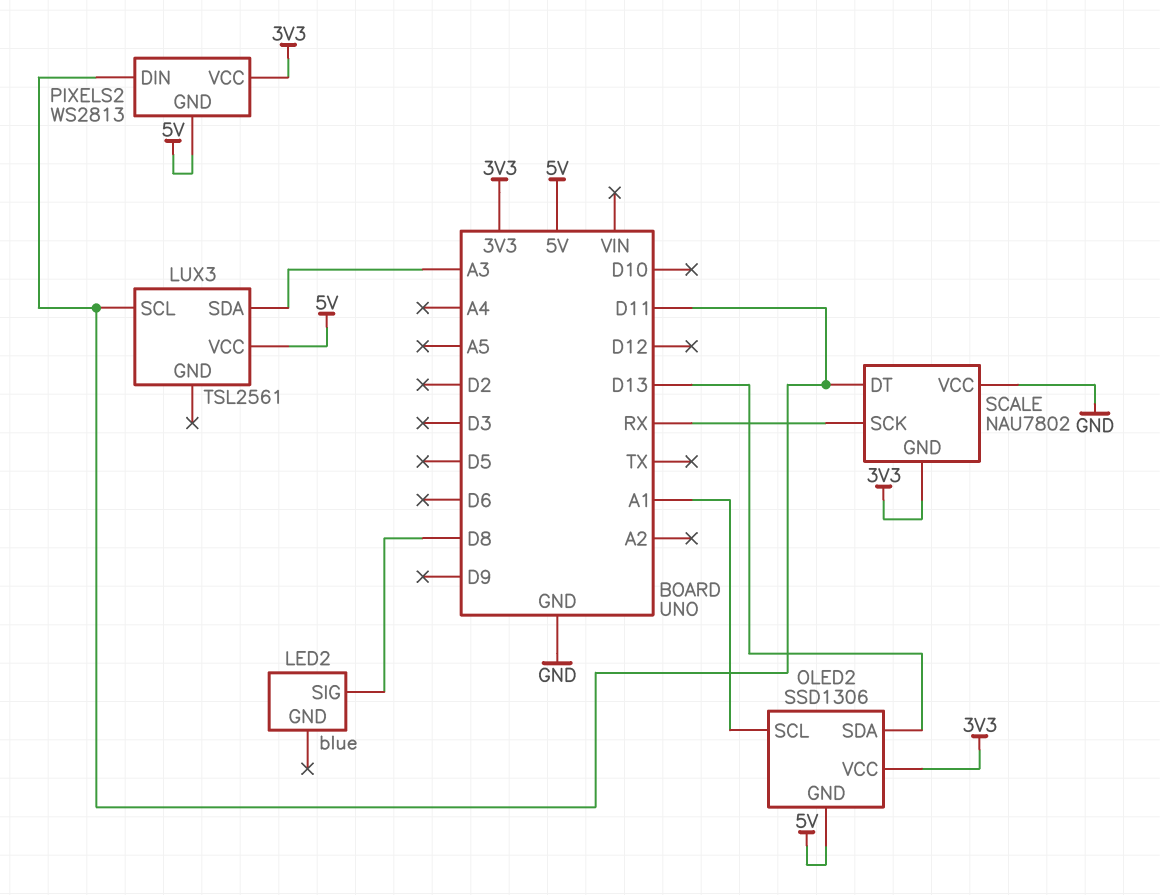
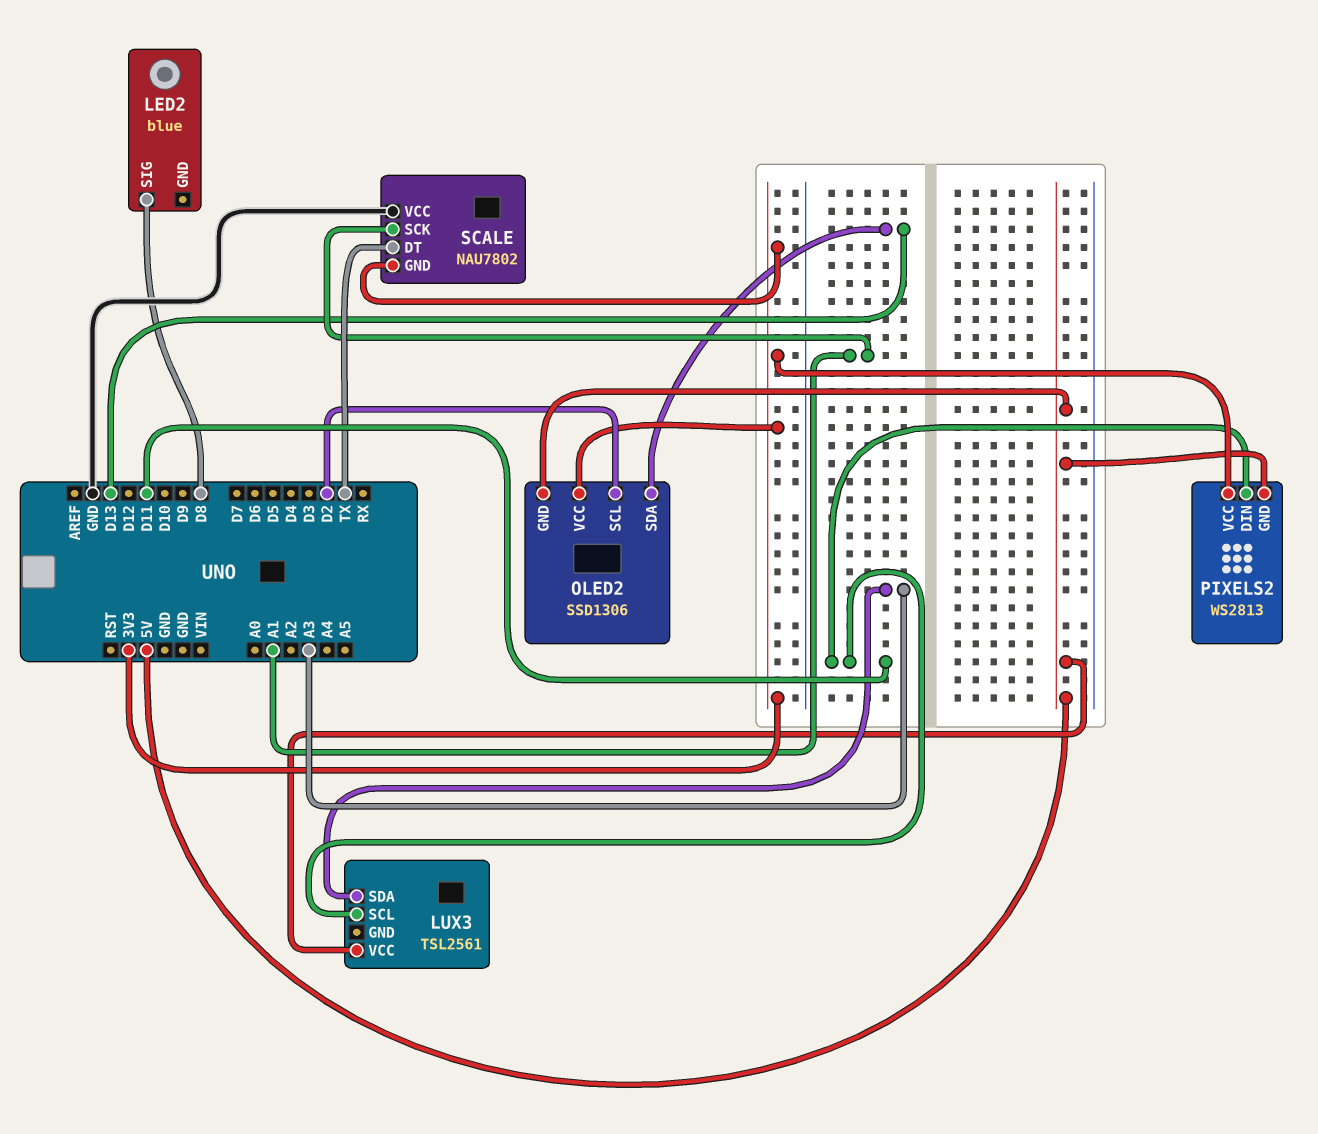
OLED2 pin SCL: A1 -> D2
SCALE pin DT: D11 -> TX
SCALE pin SCK: RX -> A1

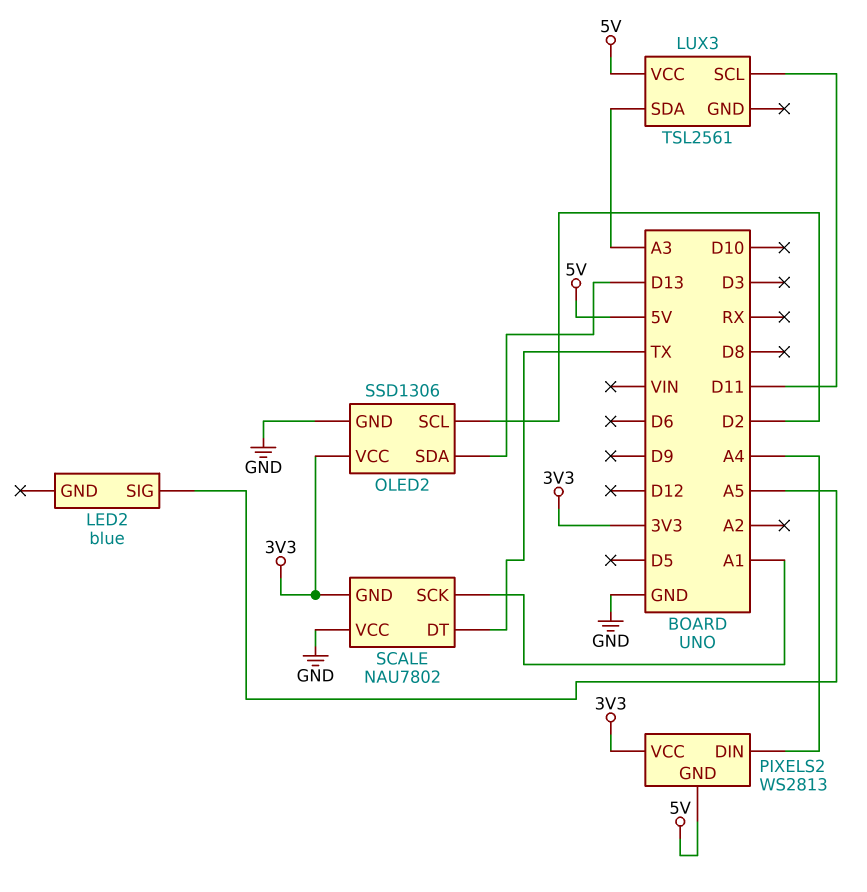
LED2 pin SIG: D8 -> A5
OLED2 pin GND: 5V -> GND
PIXELS2 pin DIN: D11 -> A4

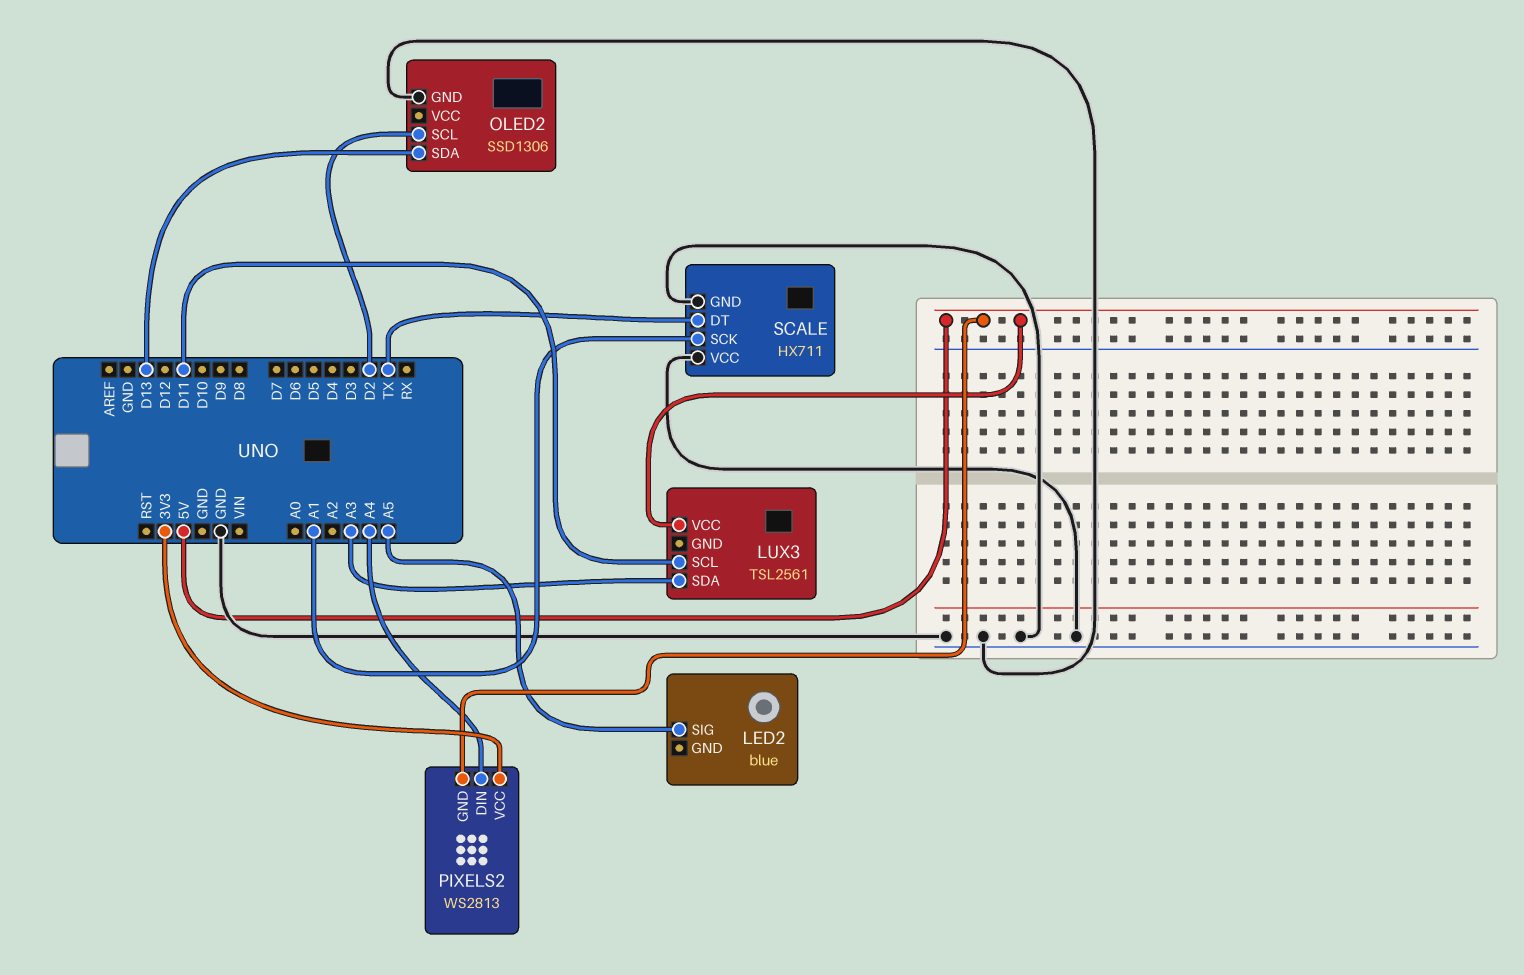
OLED2 pin VCC: 3V3 -> none
SCALE: NAU7802 -> HX711
SCALE pin GND: 3V3 -> GND

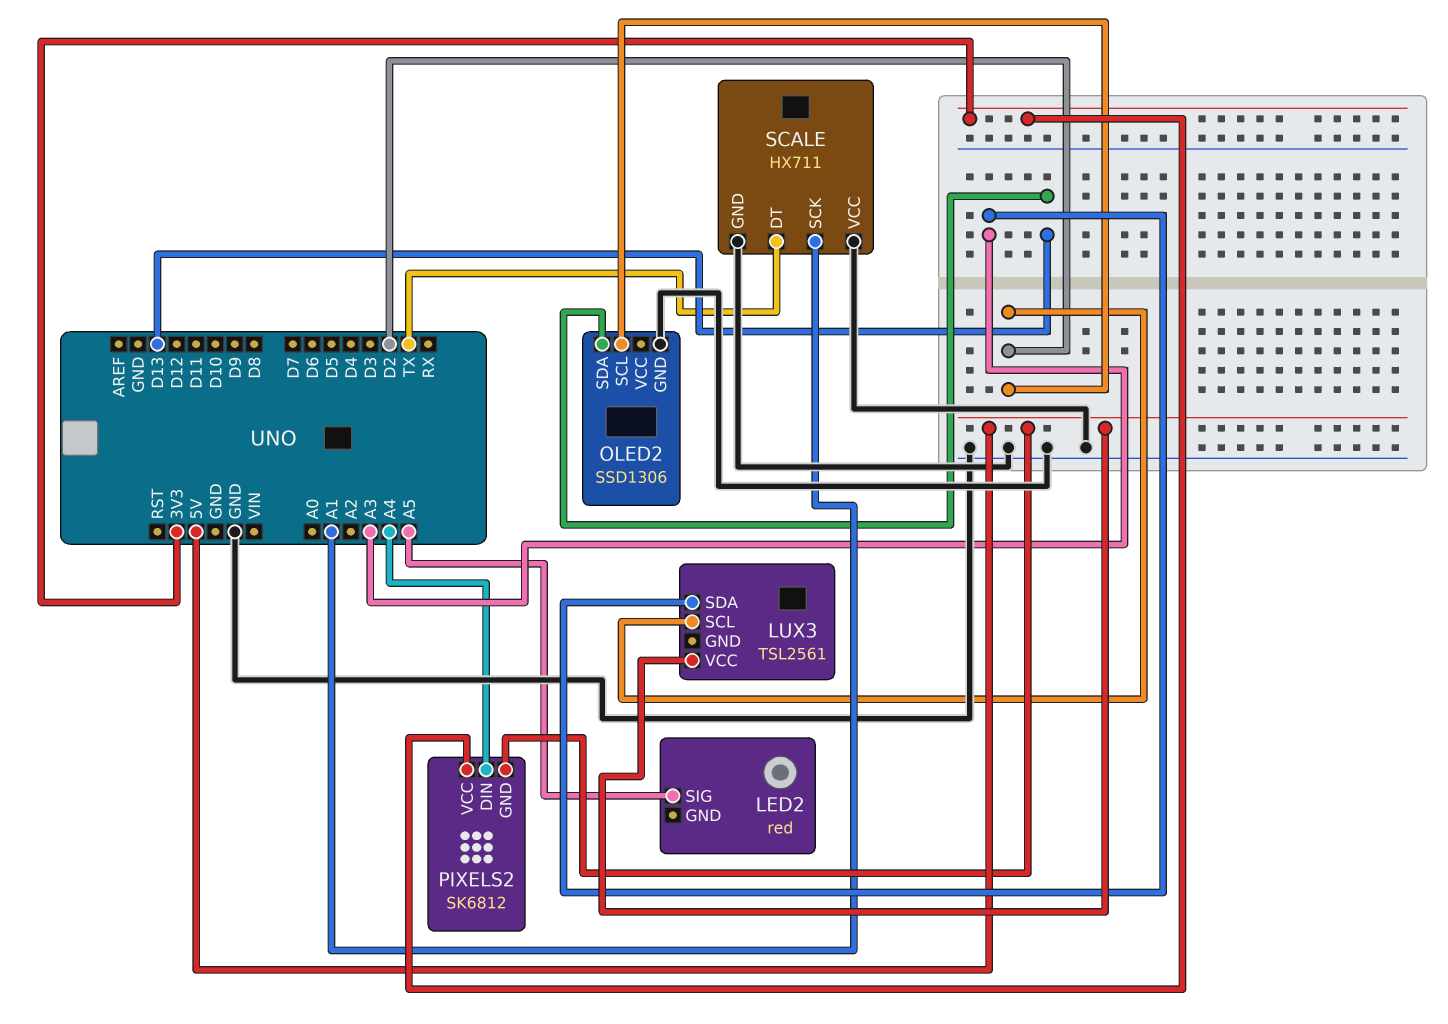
LED2: blue -> red
LUX3 pin SCL: D11 -> D2
PIXELS2: WS2813 -> SK6812

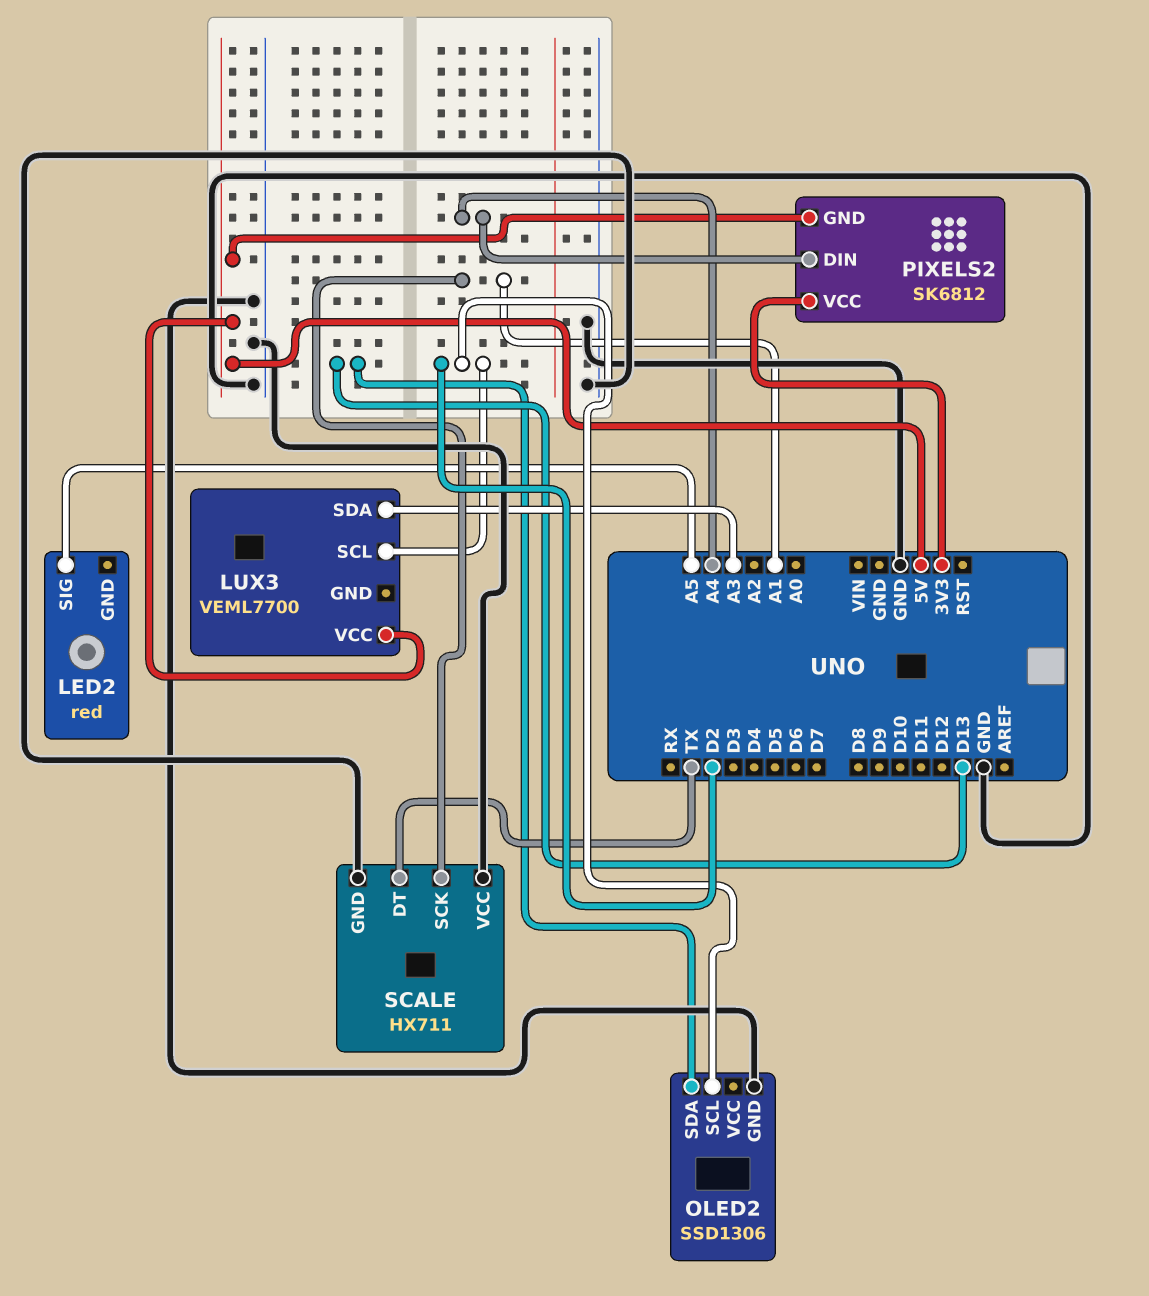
LUX3: TSL2561 -> VEML7700

